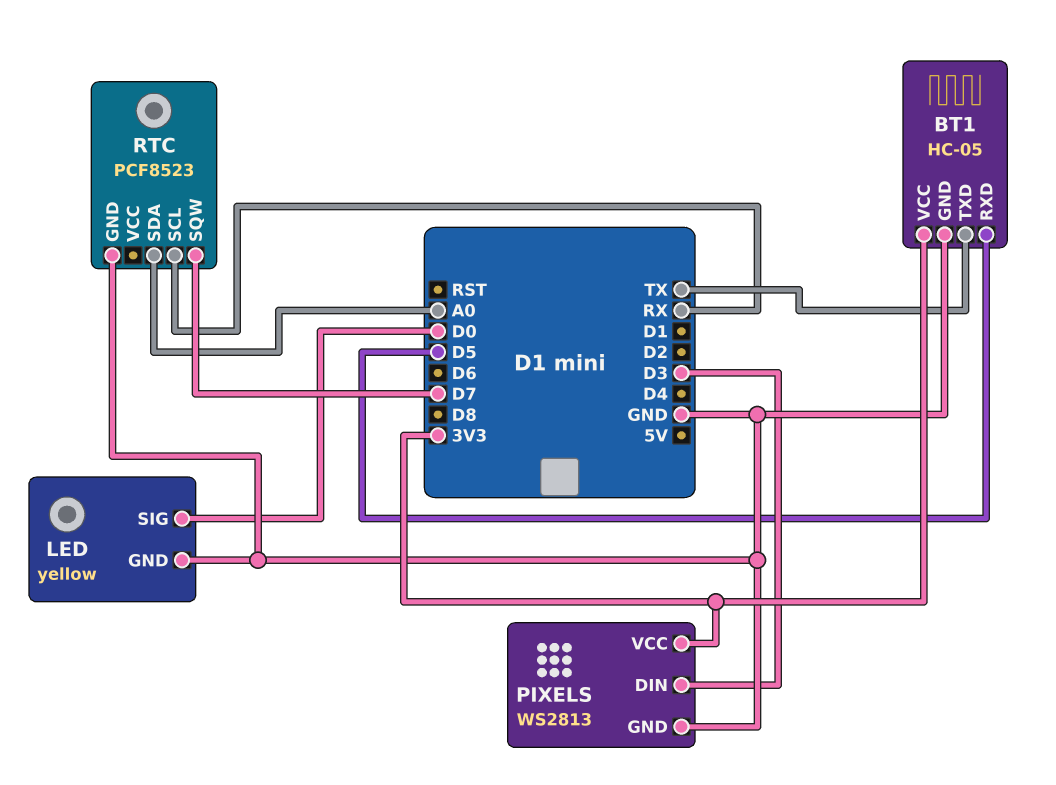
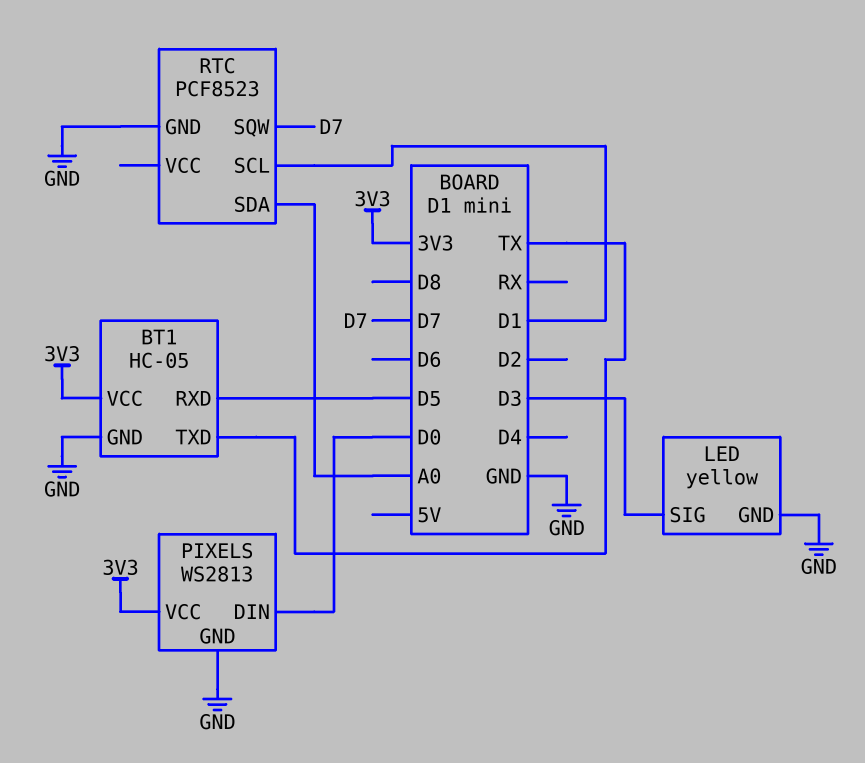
LED pin SIG: D0 -> D3
PIXELS pin DIN: D3 -> D0
RTC pin SCL: RX -> D1

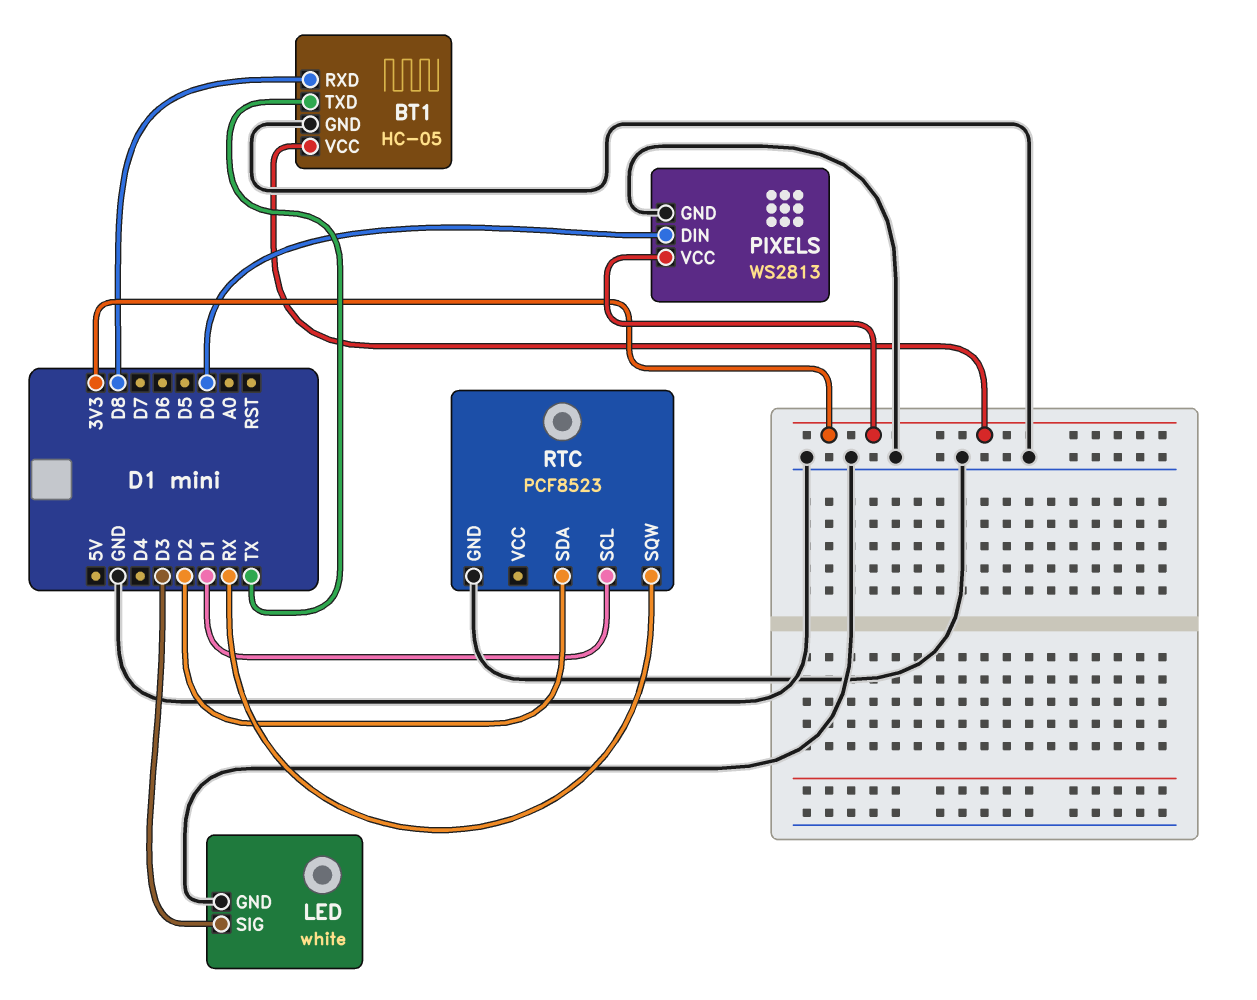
BT1 pin RXD: D5 -> D8
LED: yellow -> white
RTC pin SDA: A0 -> D2
RTC pin SQW: D7 -> RX

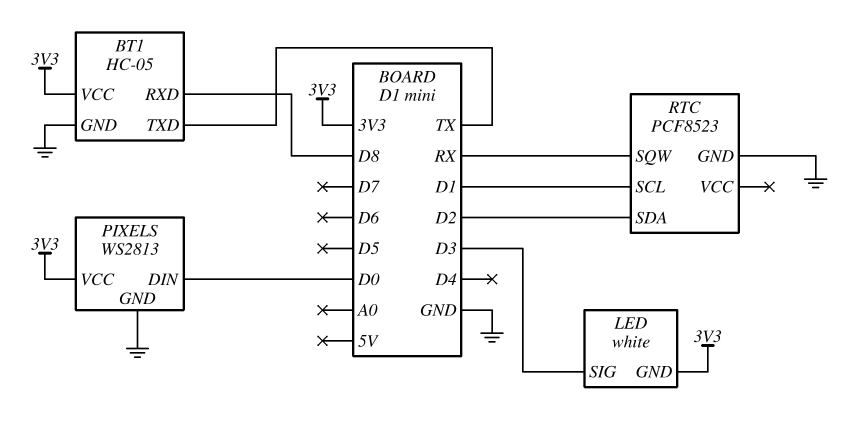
LED pin GND: GND -> 3V3

